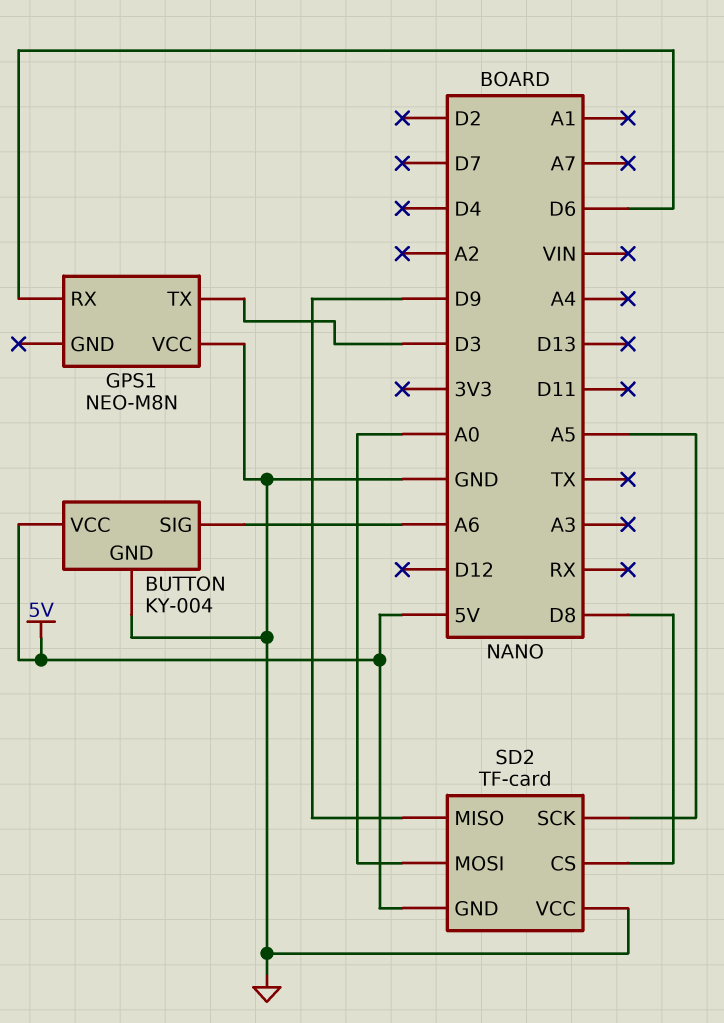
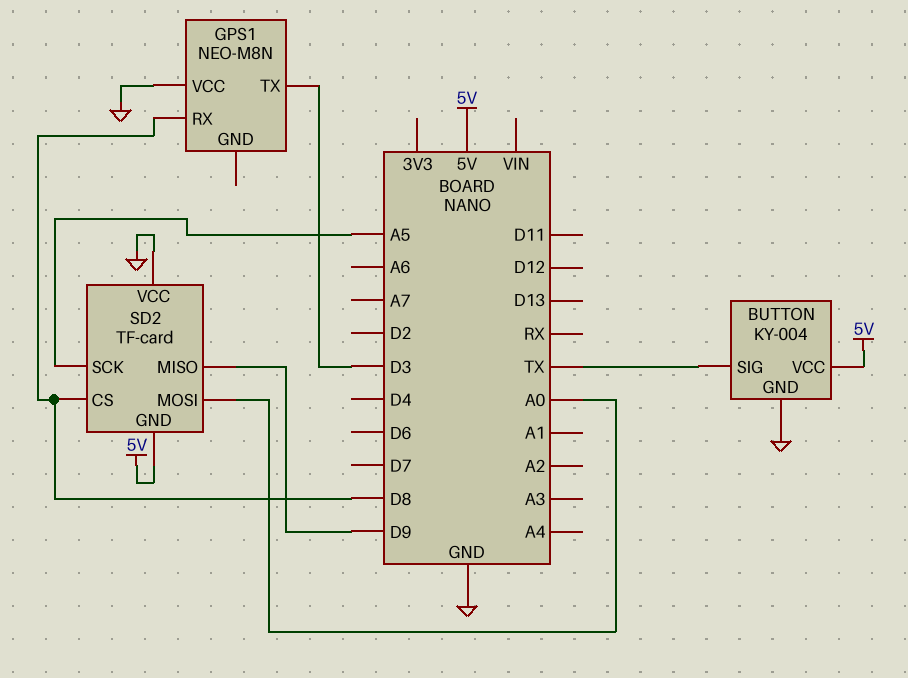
BUTTON pin SIG: A6 -> TX
GPS1 pin RX: D6 -> D8

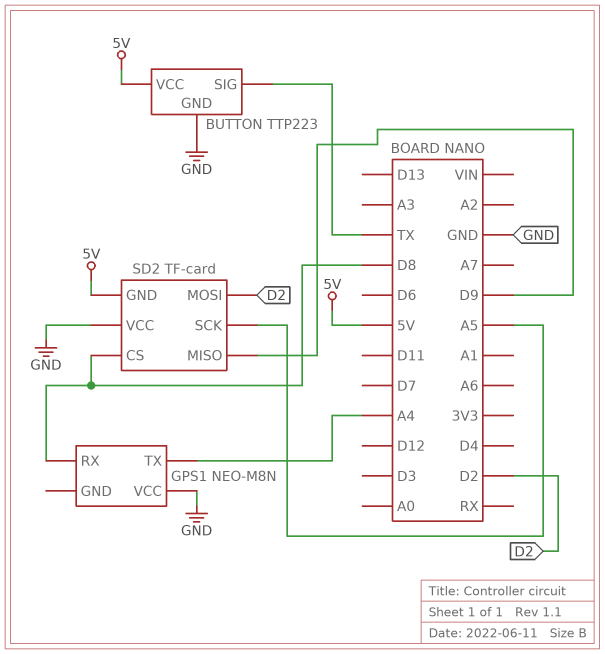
BUTTON: KY-004 -> TTP223
GPS1 pin TX: D3 -> A4
SD2 pin MOSI: A0 -> D2

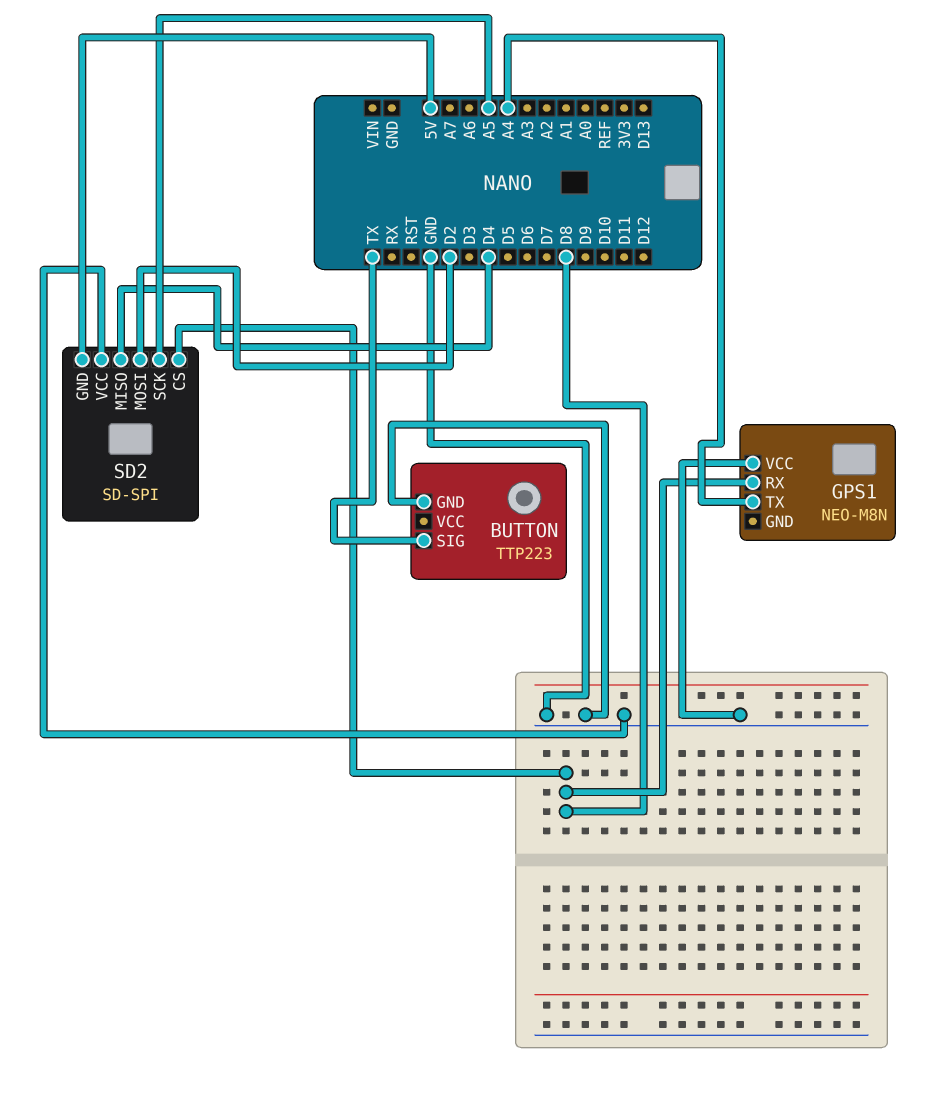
BUTTON pin VCC: 5V -> none
SD2: TF-card -> SD-SPI
SD2 pin MISO: D9 -> D4

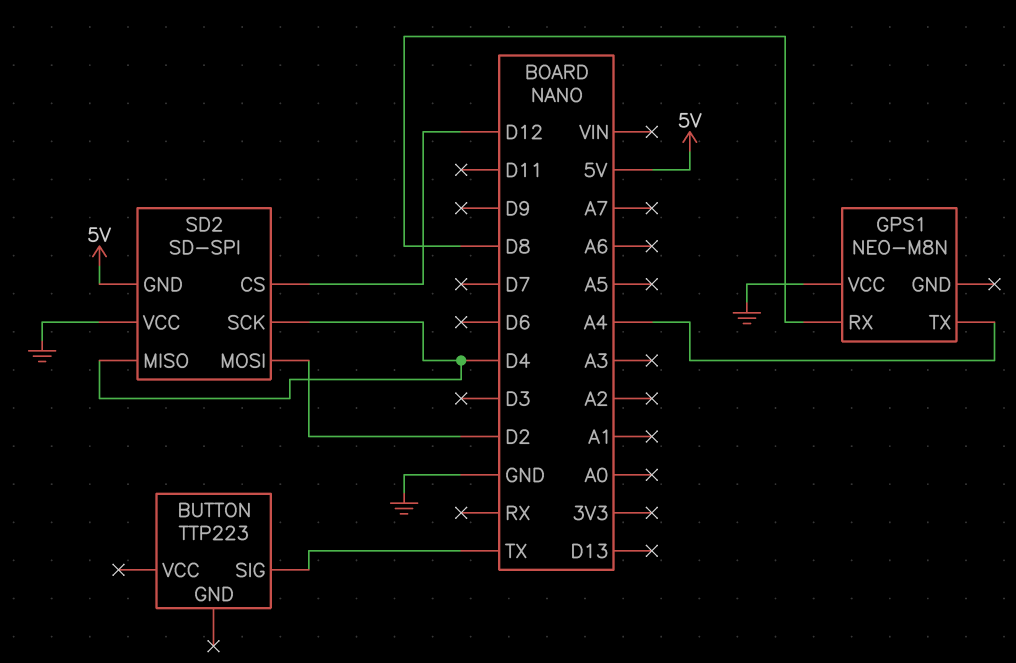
BUTTON pin GND: GND -> none
SD2 pin CS: D8 -> D12
SD2 pin SCK: A5 -> D4

